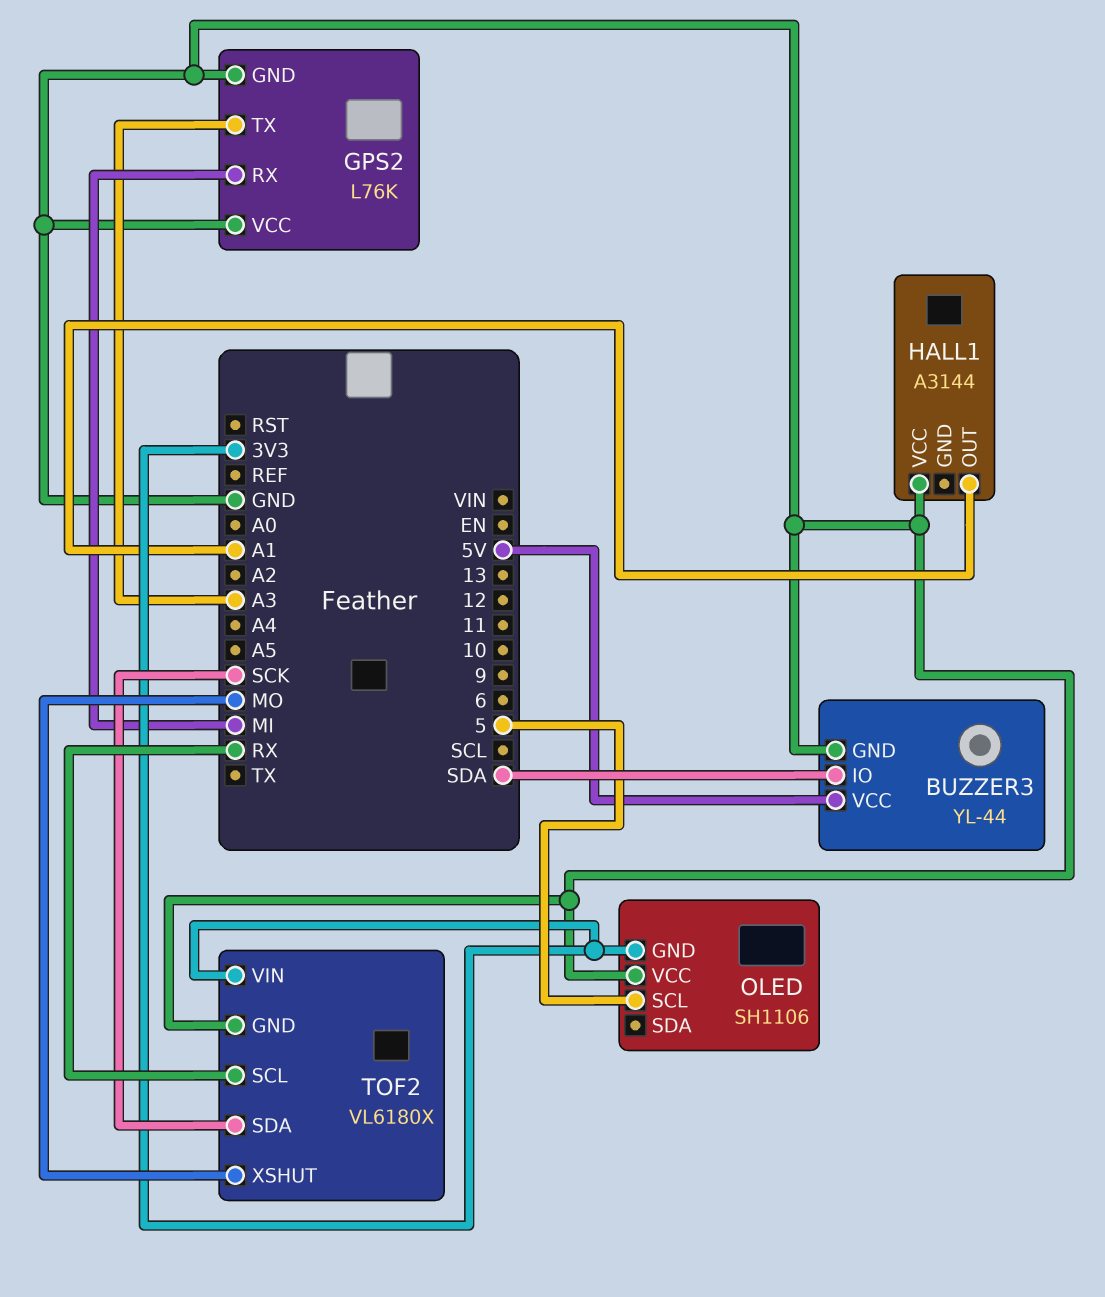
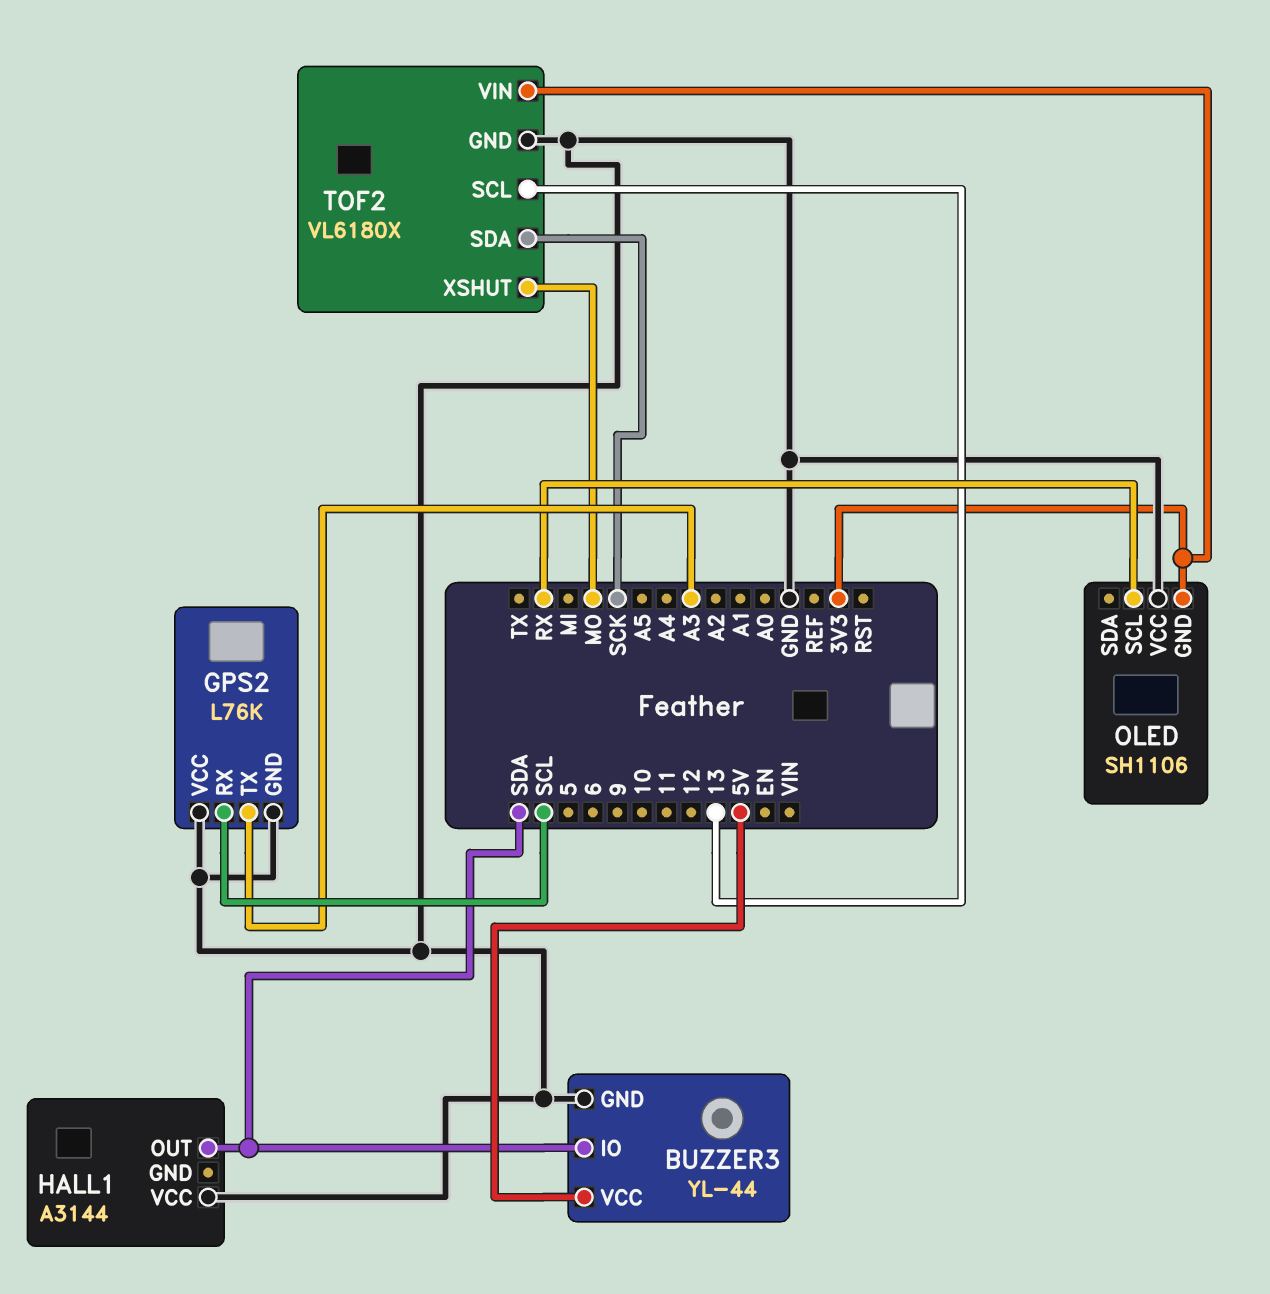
GPS2 pin RX: MI -> SCL
HALL1 pin OUT: A1 -> SDA
OLED pin SCL: 5 -> RX
TOF2 pin SCL: RX -> 13

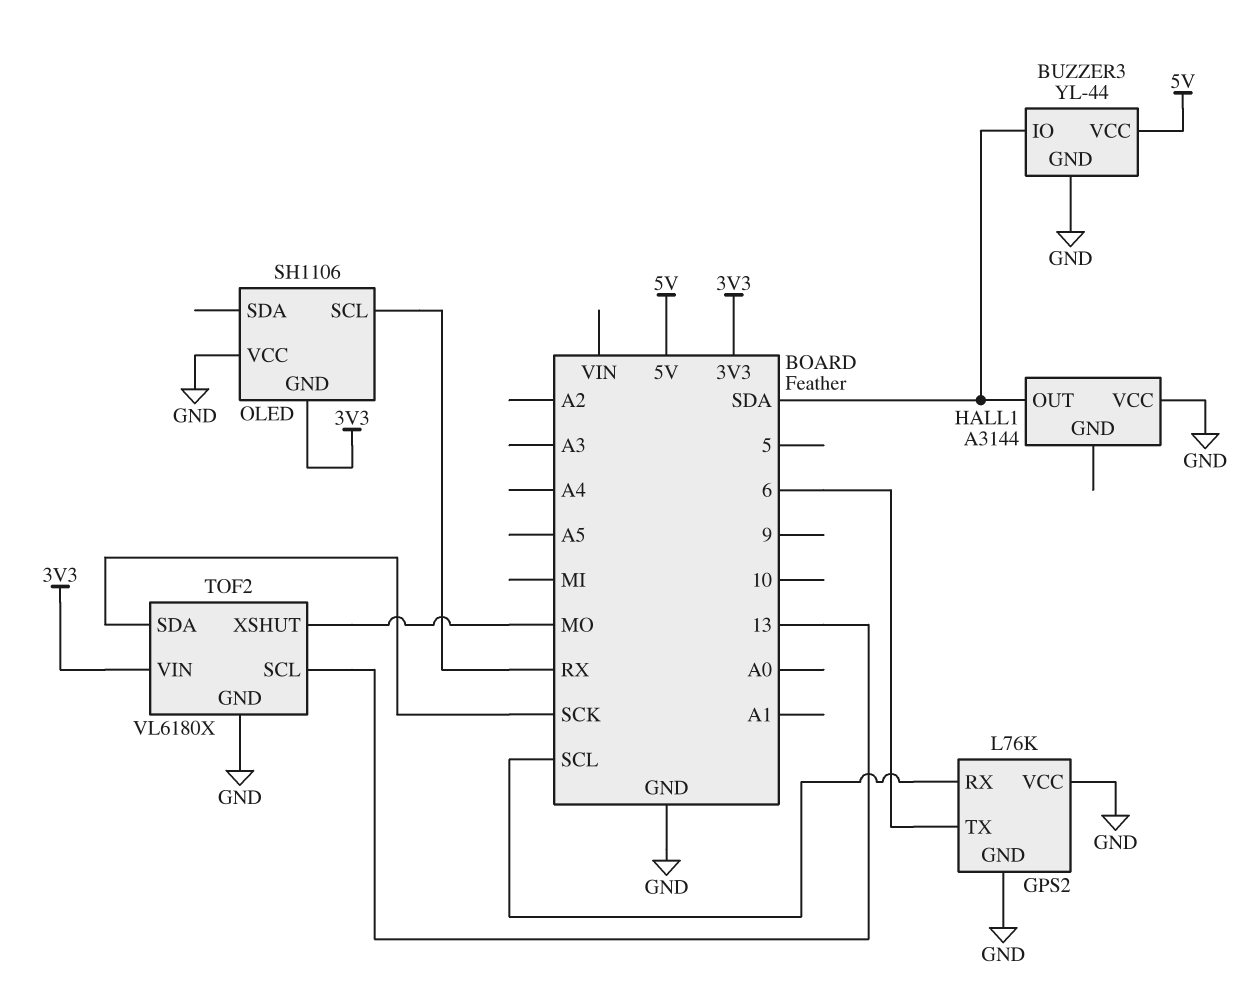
GPS2 pin TX: A3 -> 6

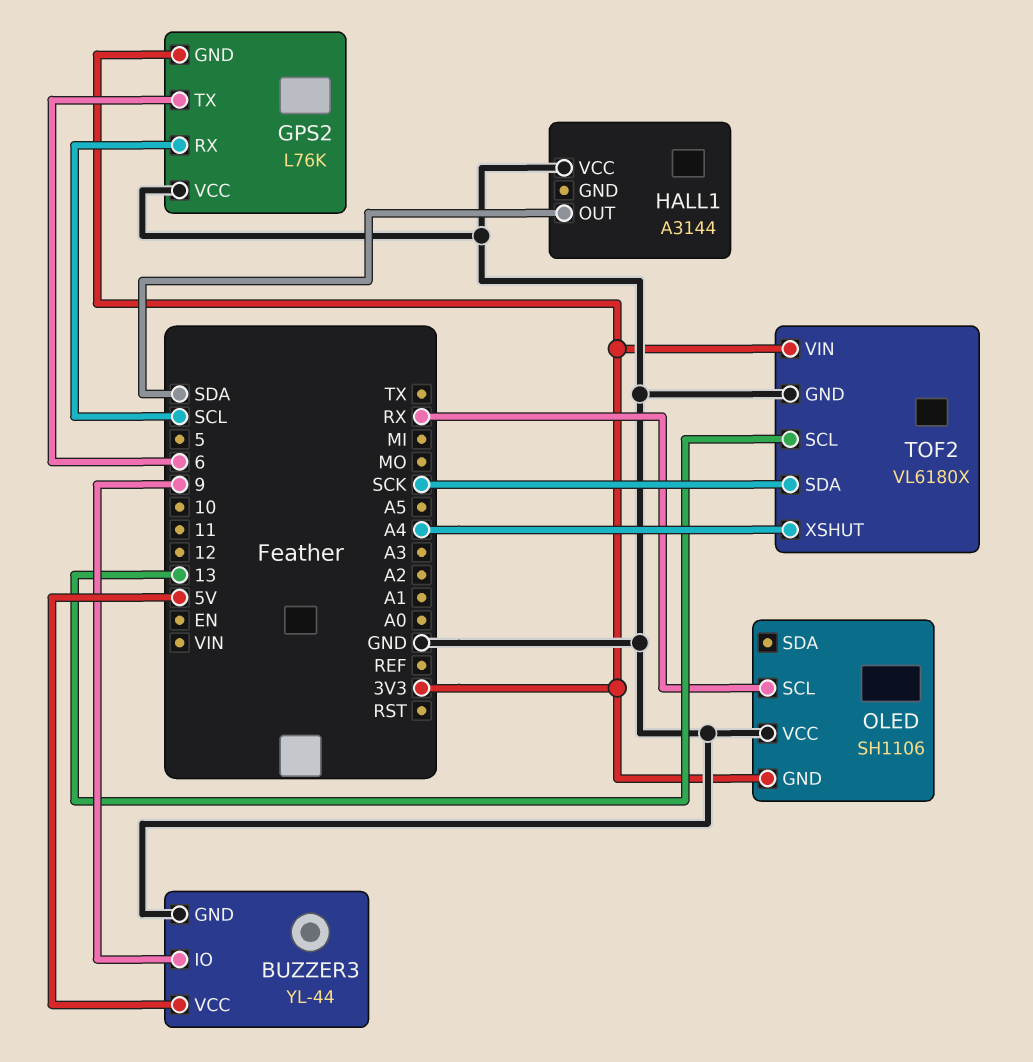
BUZZER3 pin IO: SDA -> 9
GPS2 pin GND: GND -> 3V3
TOF2 pin XSHUT: MO -> A4

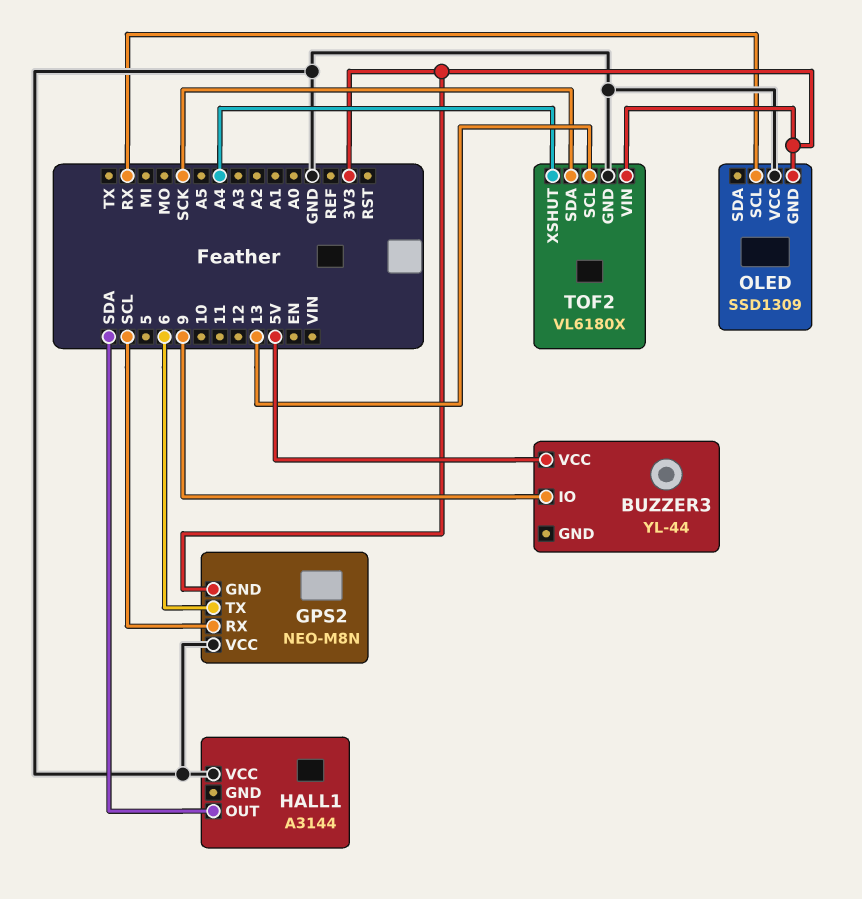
BUZZER3 pin GND: GND -> none
GPS2: L76K -> NEO-M8N
OLED: SH1106 -> SSD1309

